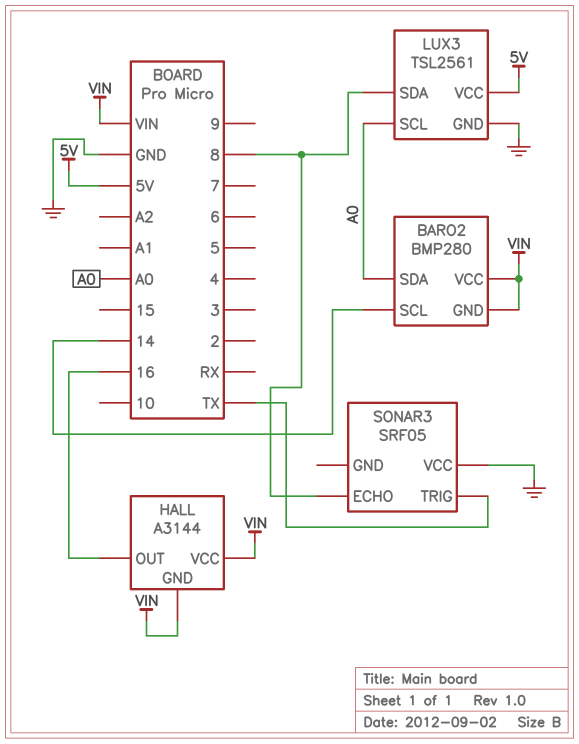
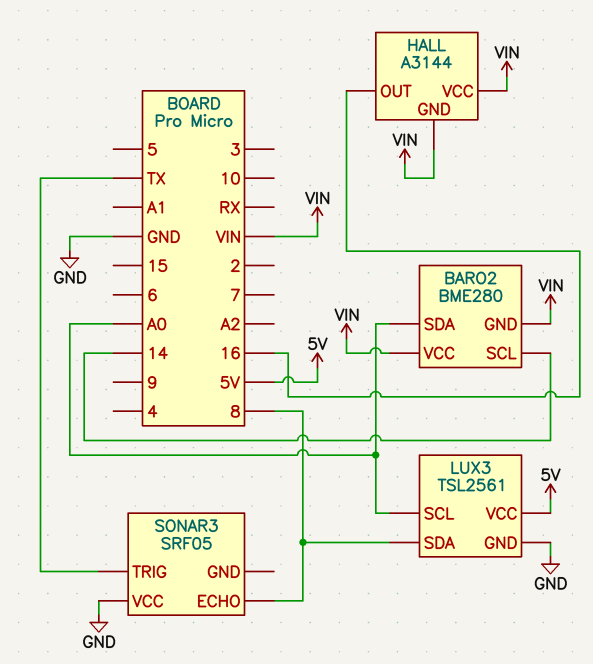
BARO2: BMP280 -> BME280

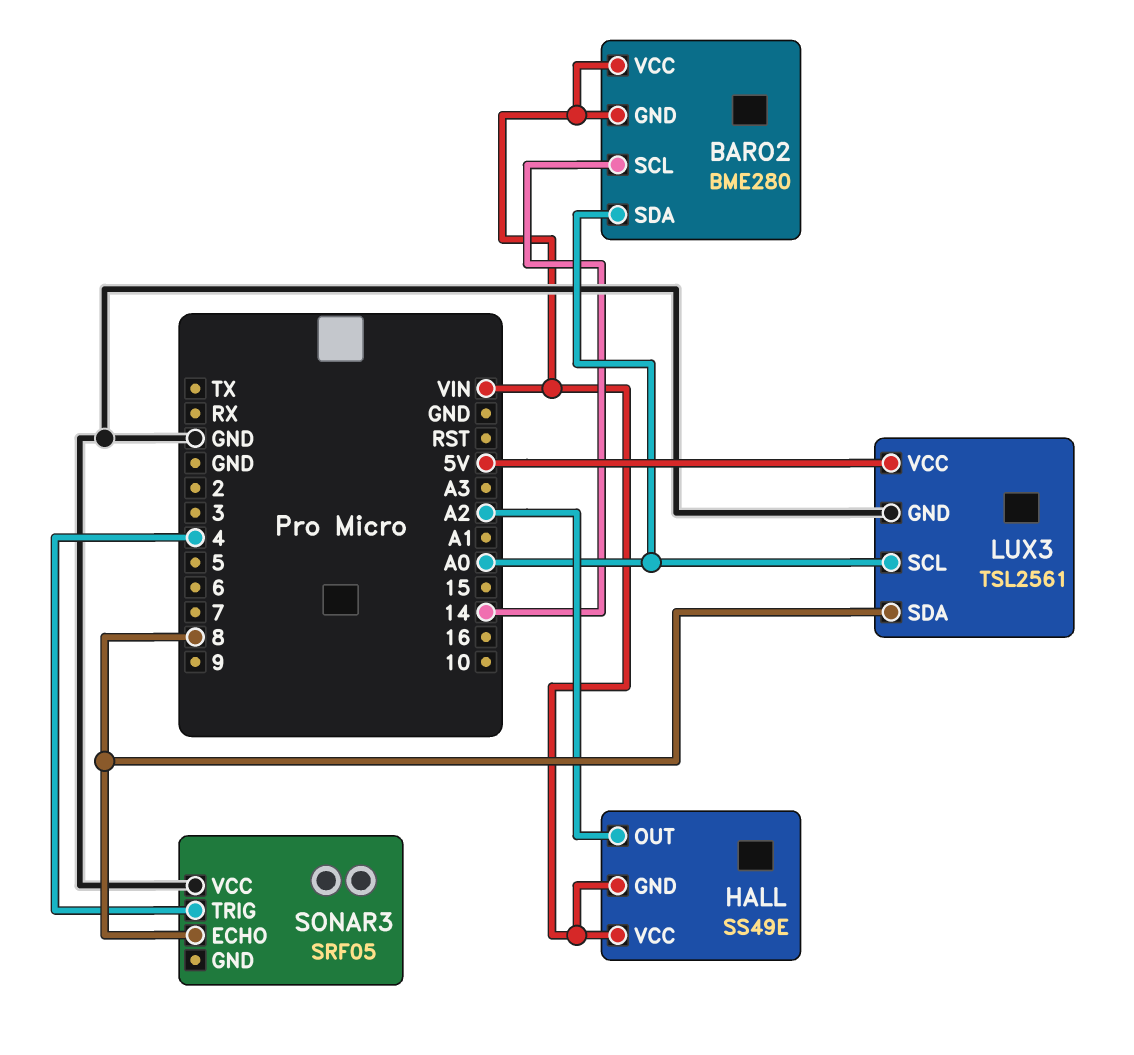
HALL: A3144 -> SS49E
HALL pin OUT: 16 -> A2
SONAR3 pin TRIG: TX -> 4

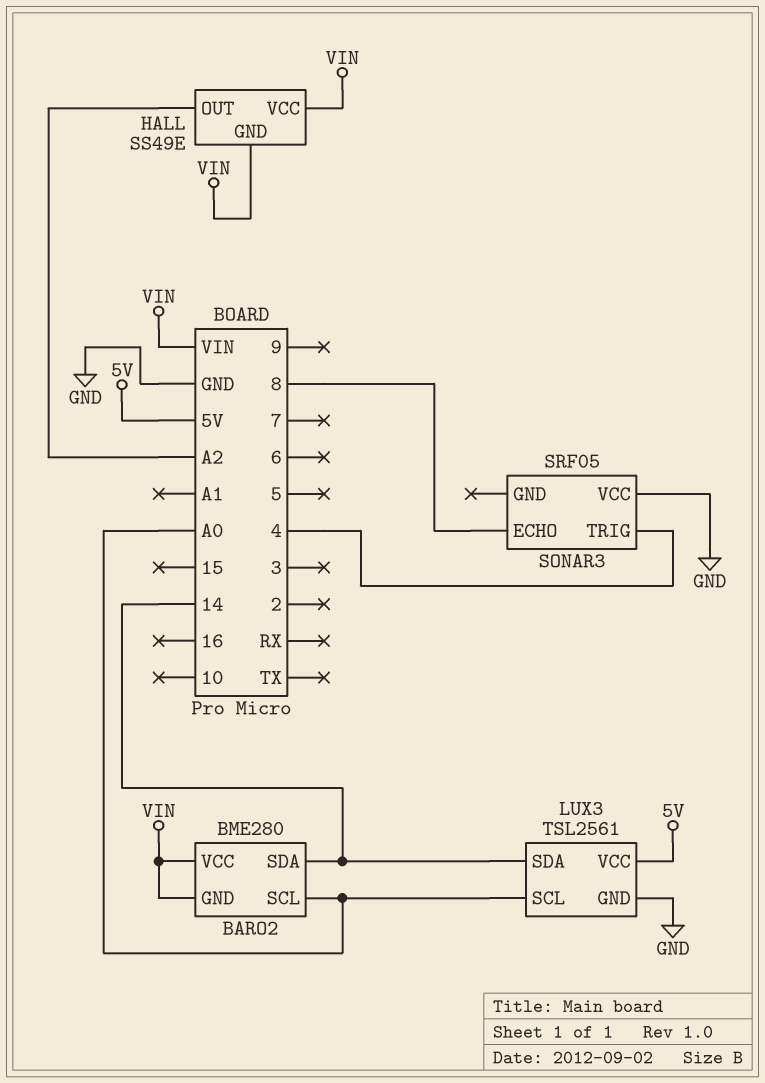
BARO2 pin SCL: 14 -> A0
BARO2 pin SDA: A0 -> 14
LUX3 pin SDA: 8 -> 14

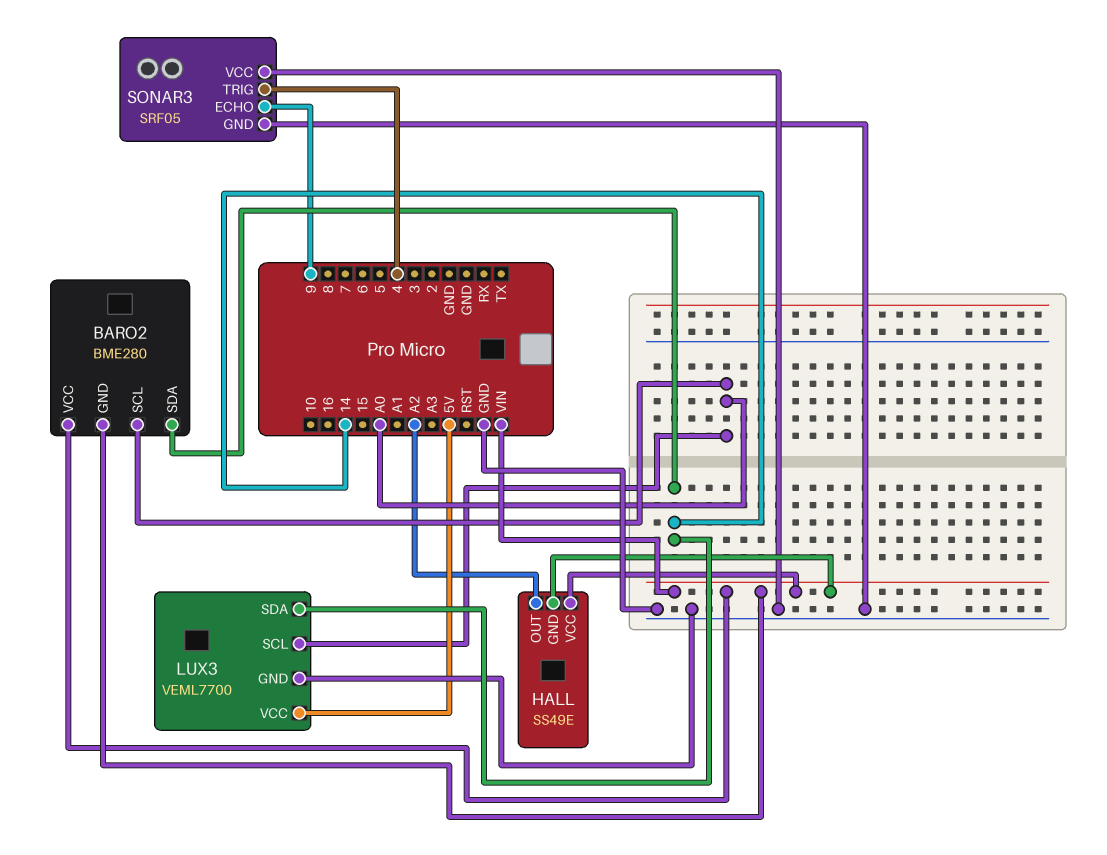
LUX3: TSL2561 -> VEML7700
SONAR3 pin ECHO: 8 -> 9
SONAR3 pin GND: none -> GND

